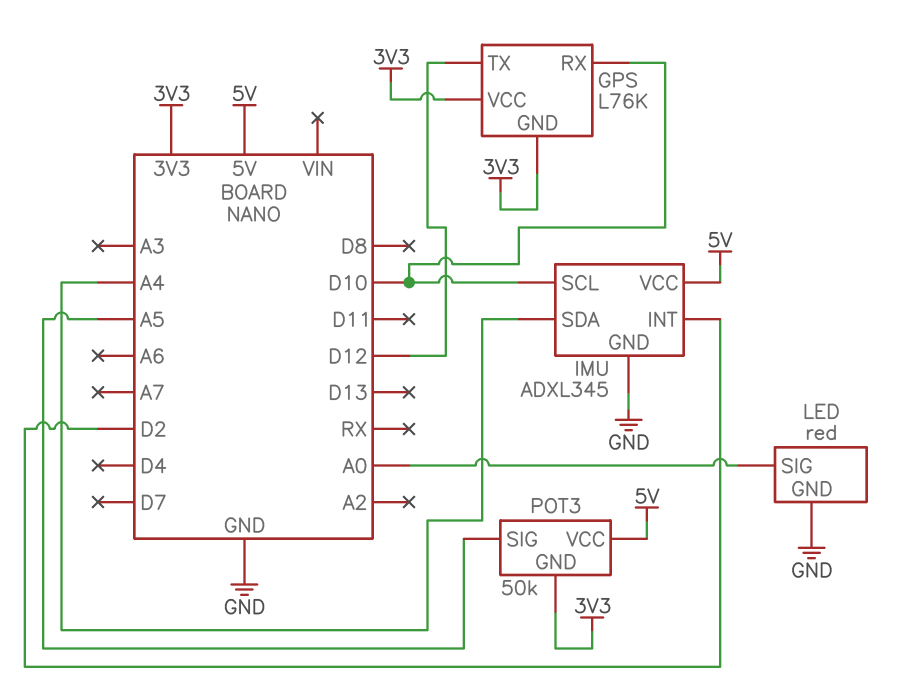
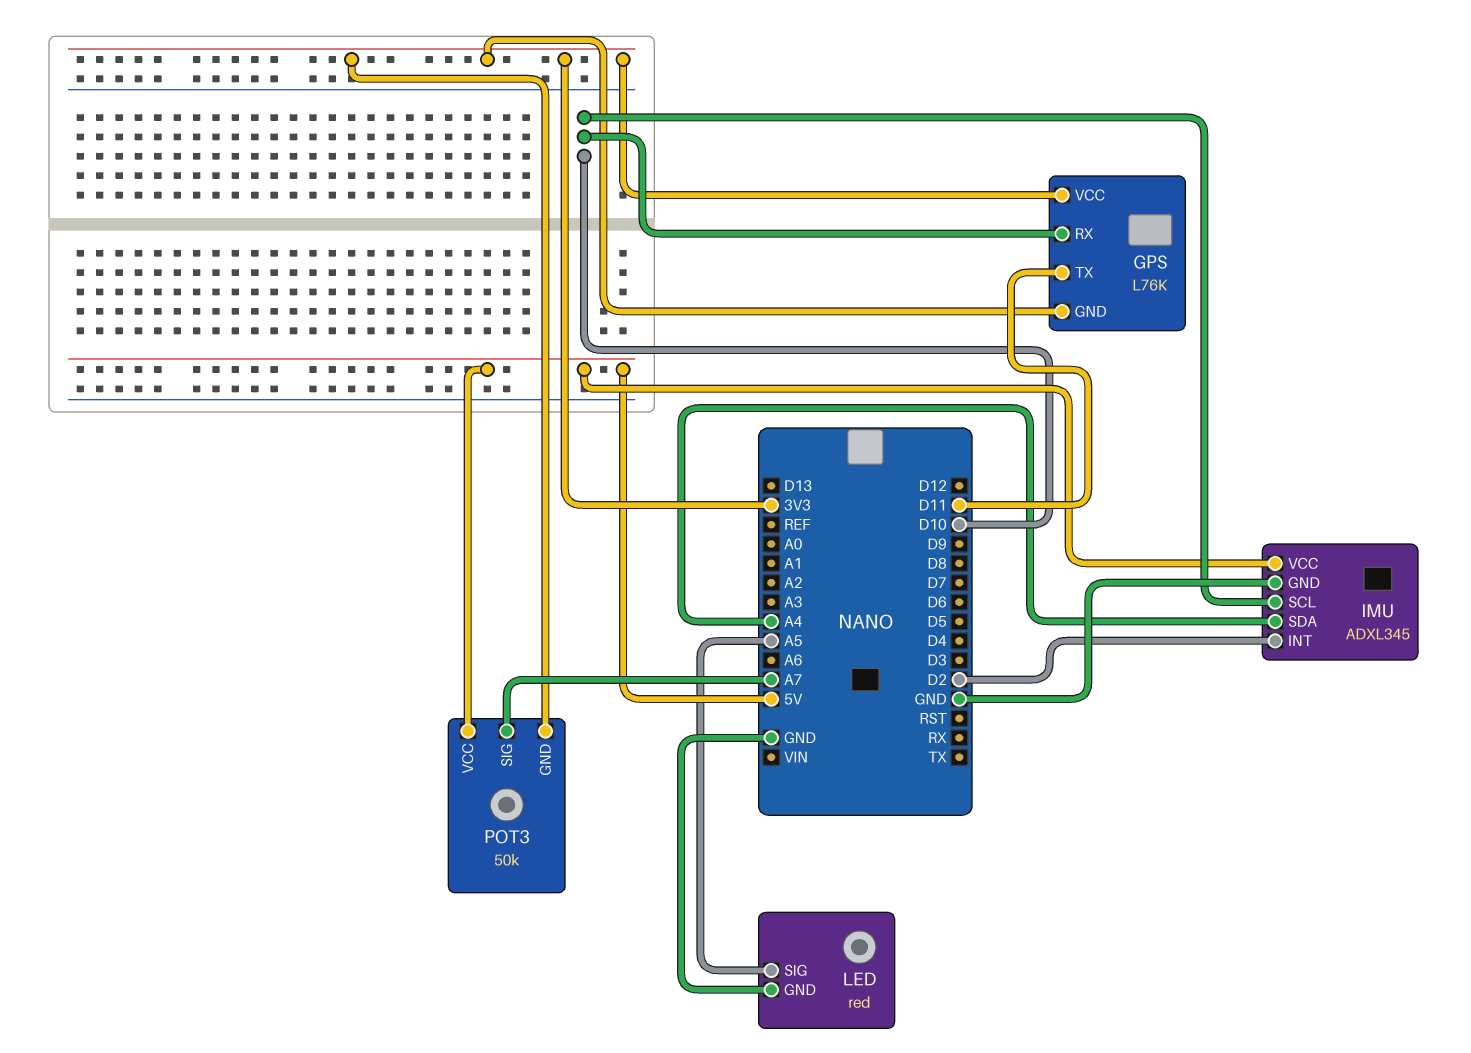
GPS pin TX: D12 -> D11
LED pin SIG: A0 -> A5
POT3 pin SIG: A5 -> A7

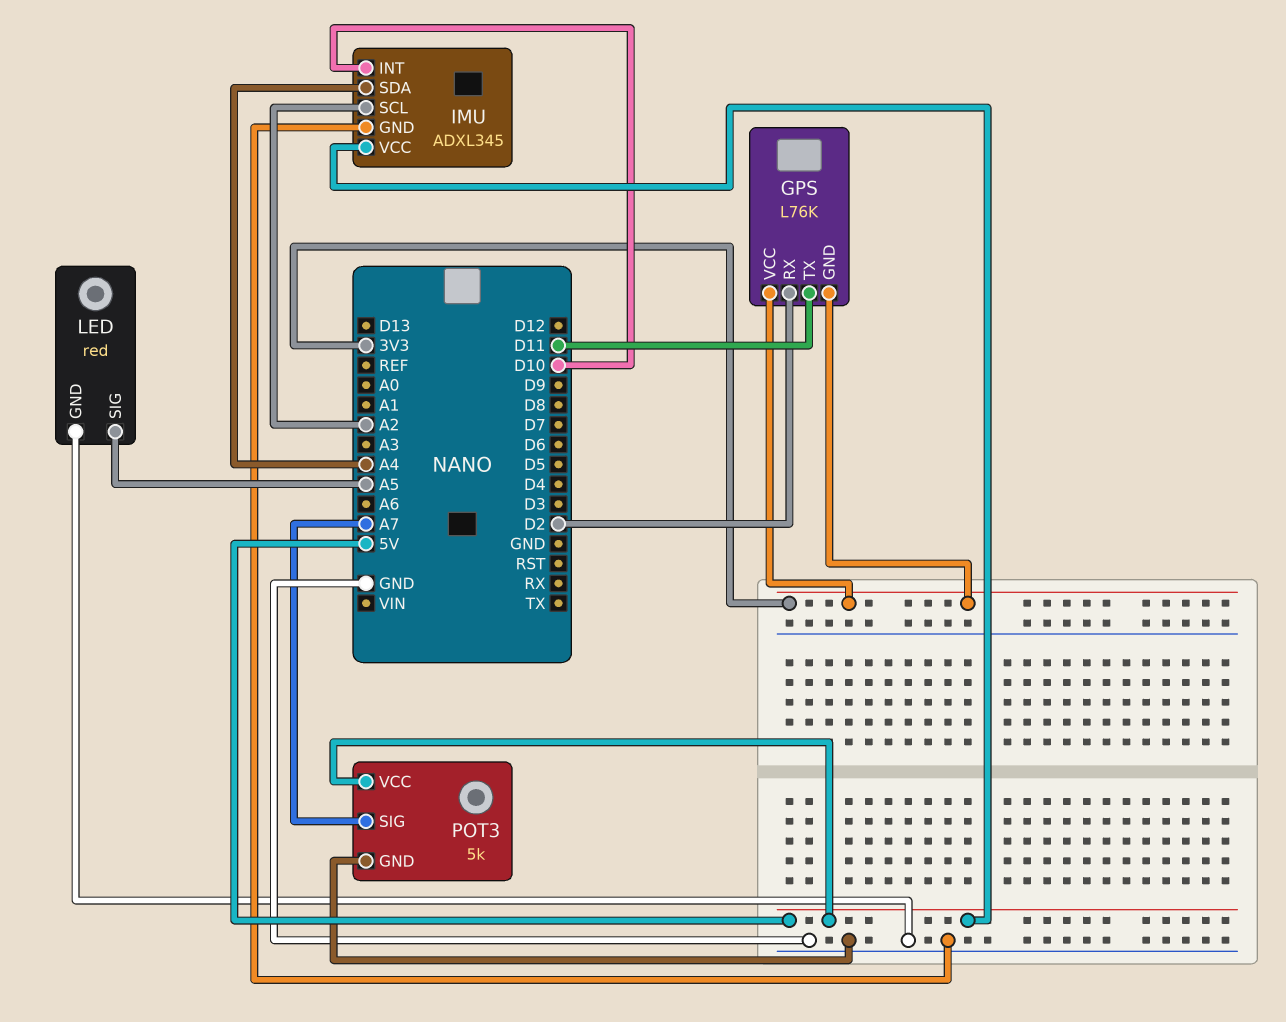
GPS pin RX: D10 -> D2
IMU pin INT: D2 -> D10
IMU pin SCL: D10 -> A2
POT3: 50k -> 5k
POT3 pin GND: 3V3 -> GND

